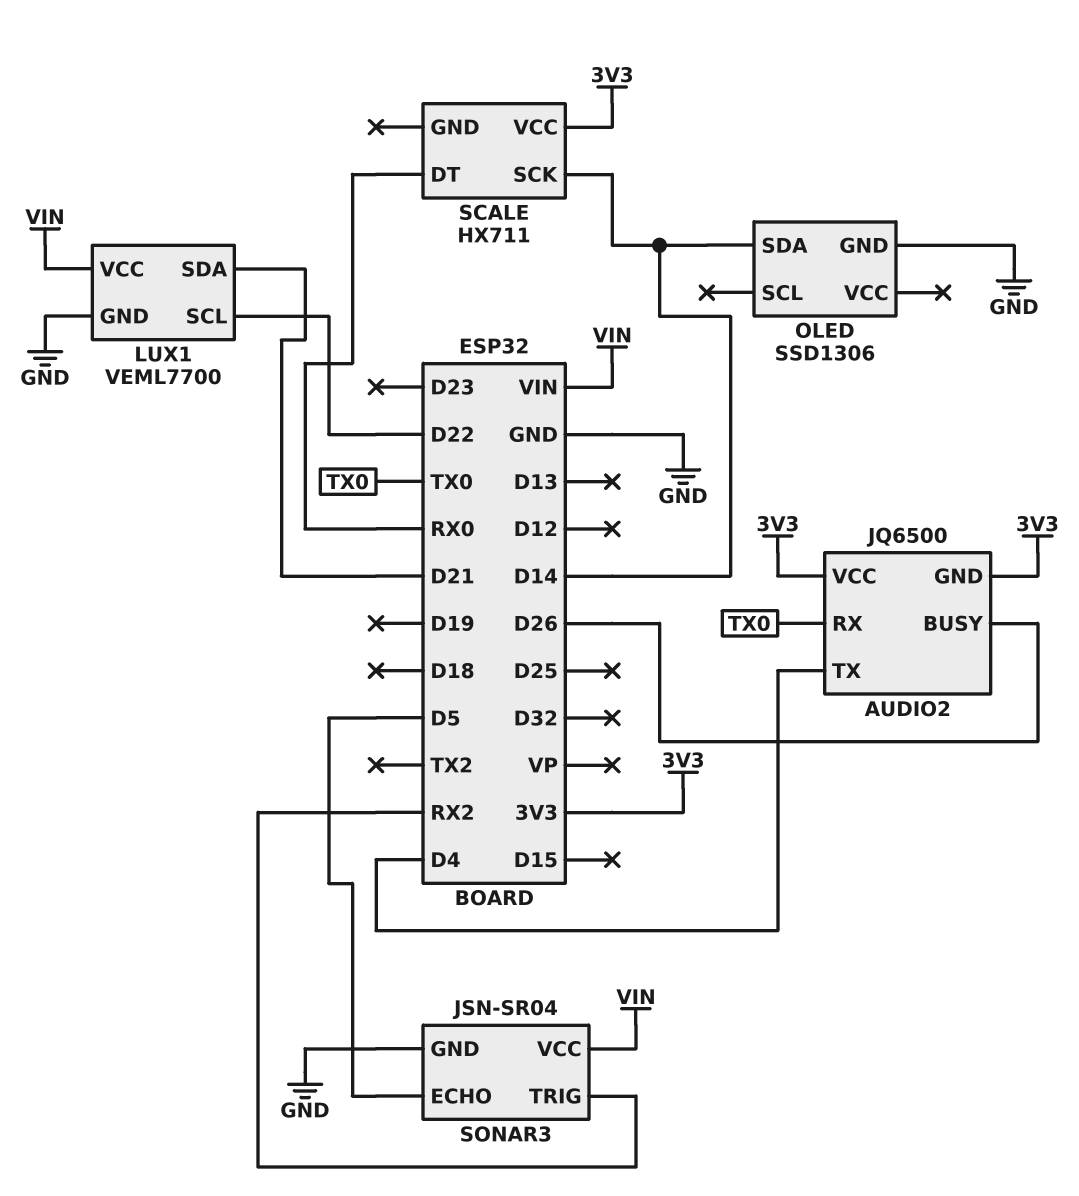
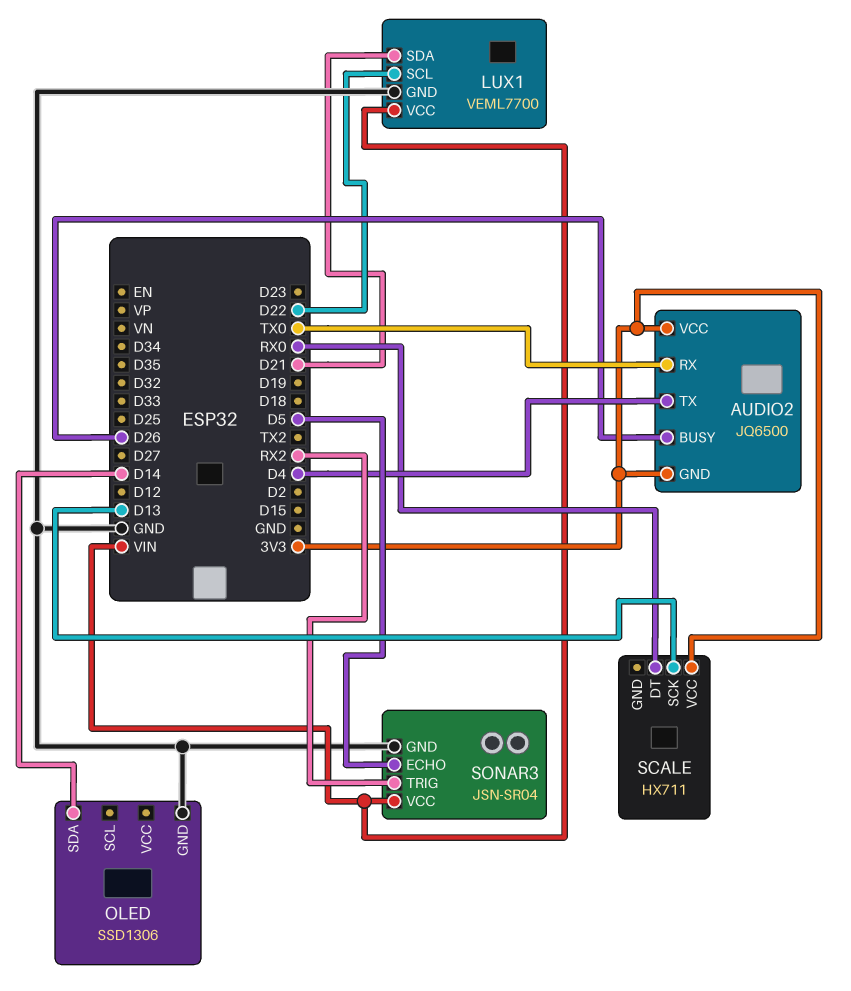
SCALE pin SCK: D14 -> D13

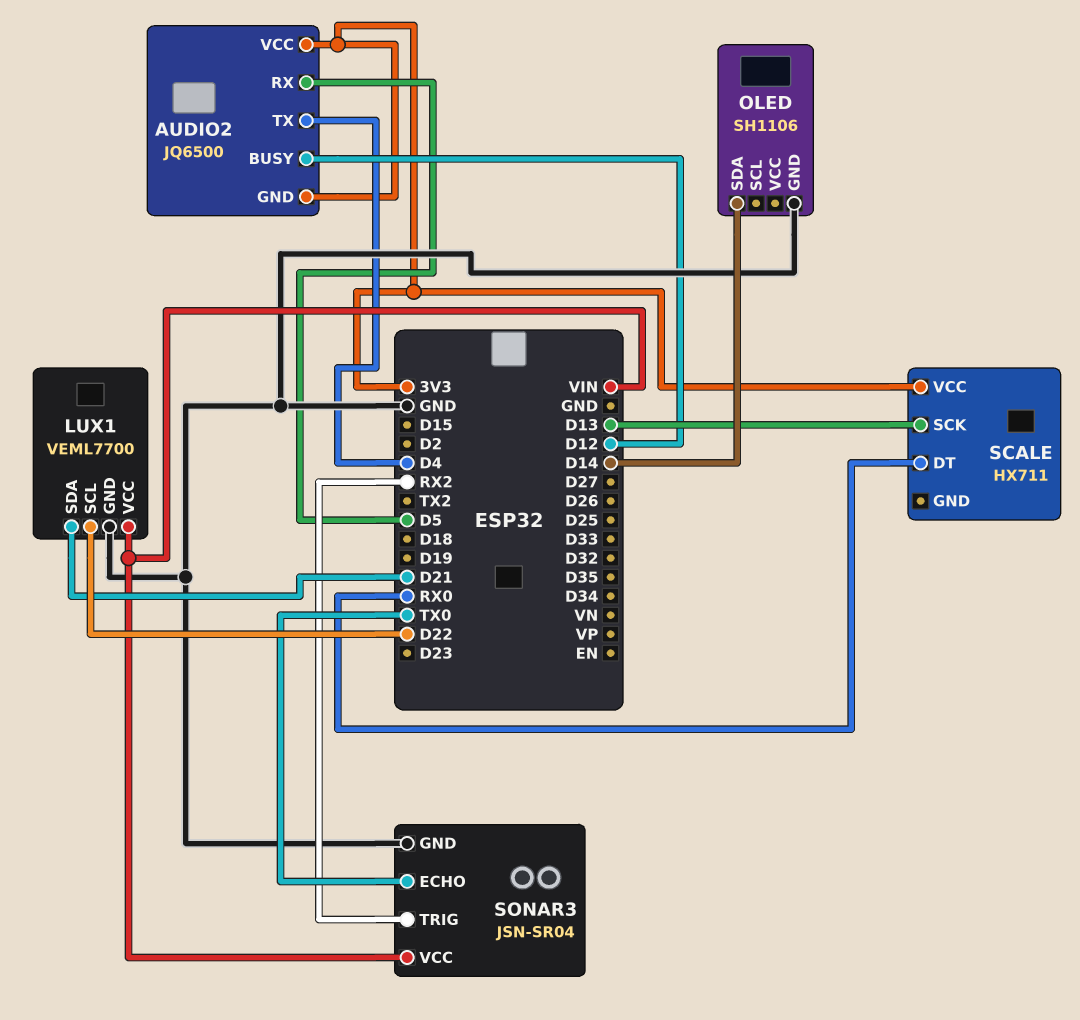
AUDIO2 pin BUSY: D26 -> D12
AUDIO2 pin RX: TX0 -> D5
OLED: SSD1306 -> SH1106
SONAR3 pin ECHO: D5 -> TX0

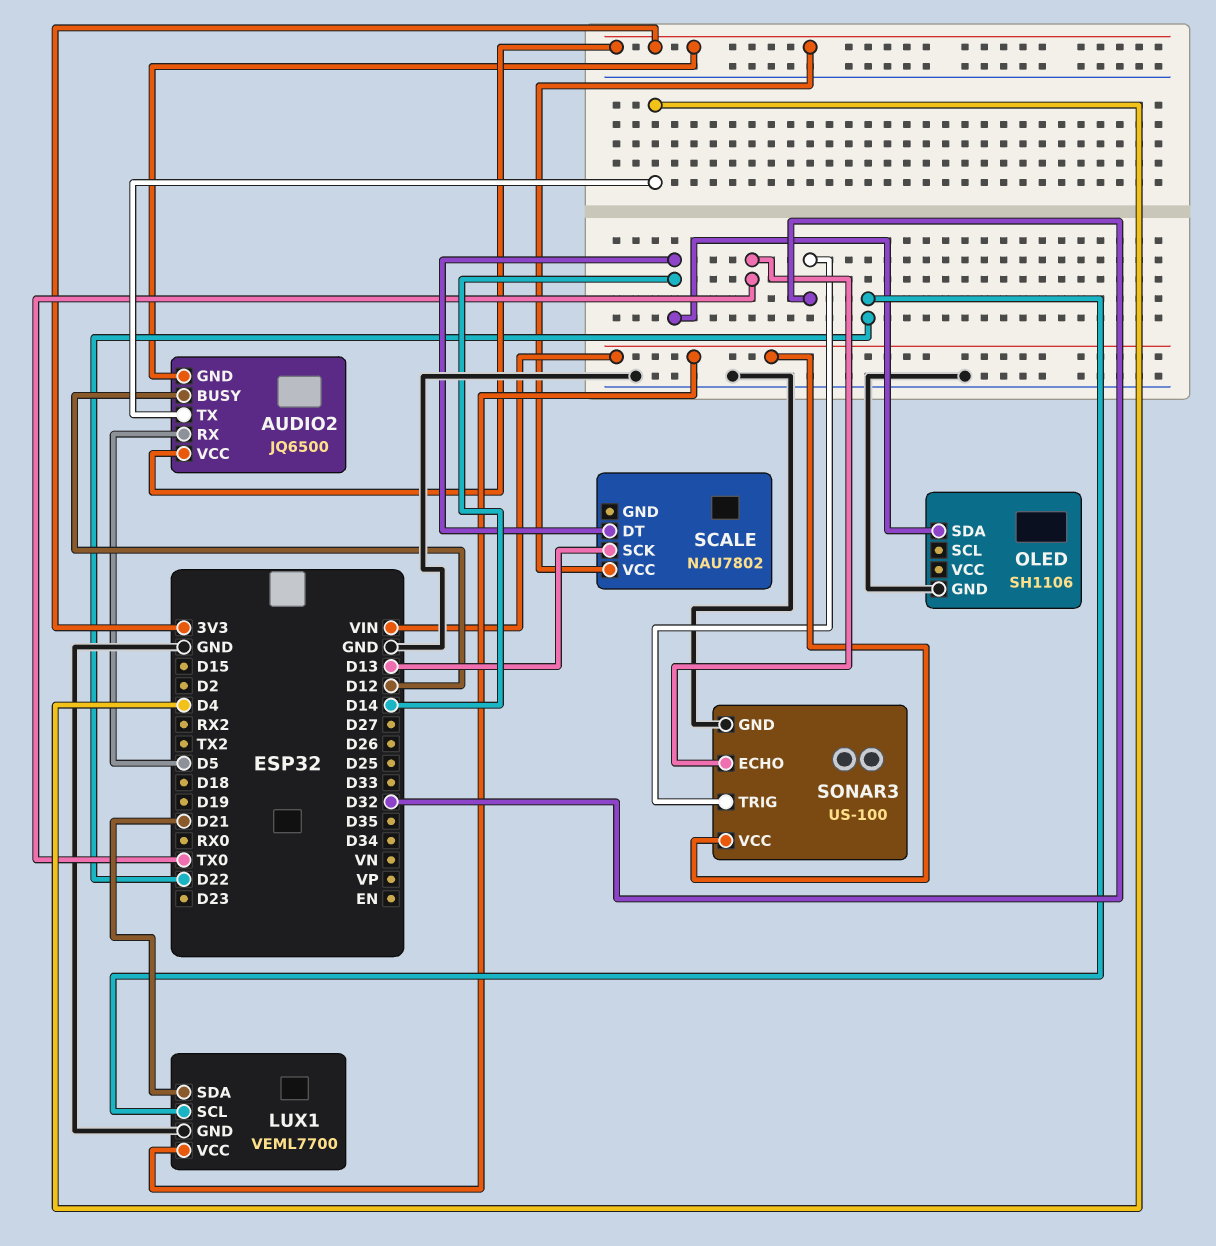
SCALE: HX711 -> NAU7802
SCALE pin DT: RX0 -> D14
SONAR3: JSN-SR04 -> US-100
SONAR3 pin TRIG: RX2 -> D32

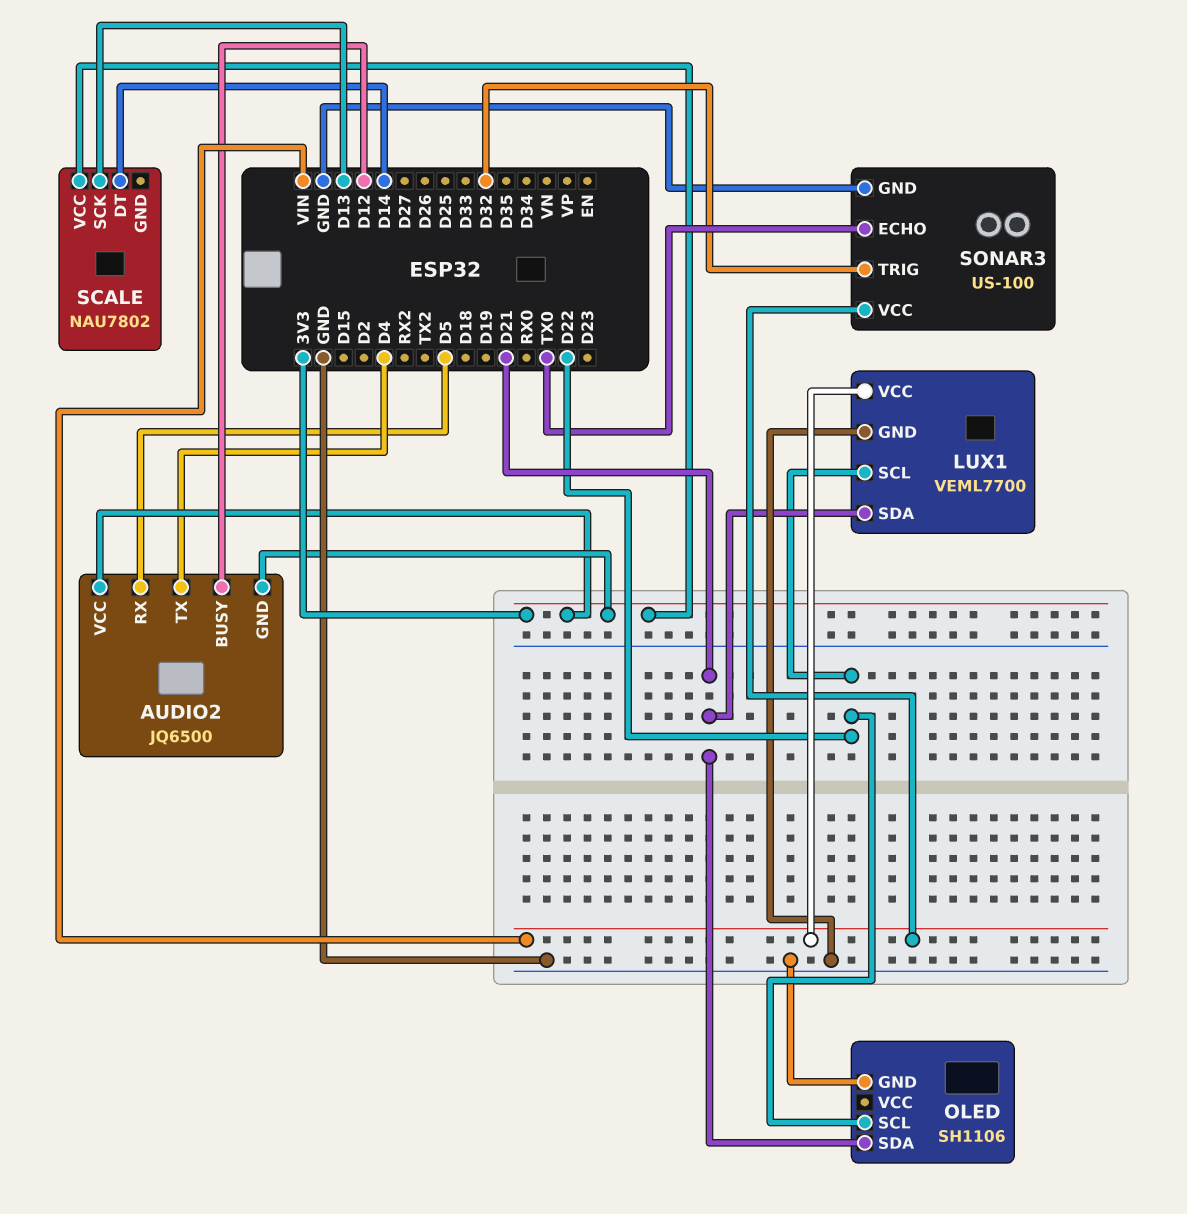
OLED pin SCL: none -> D22
OLED pin SDA: D14 -> D21

